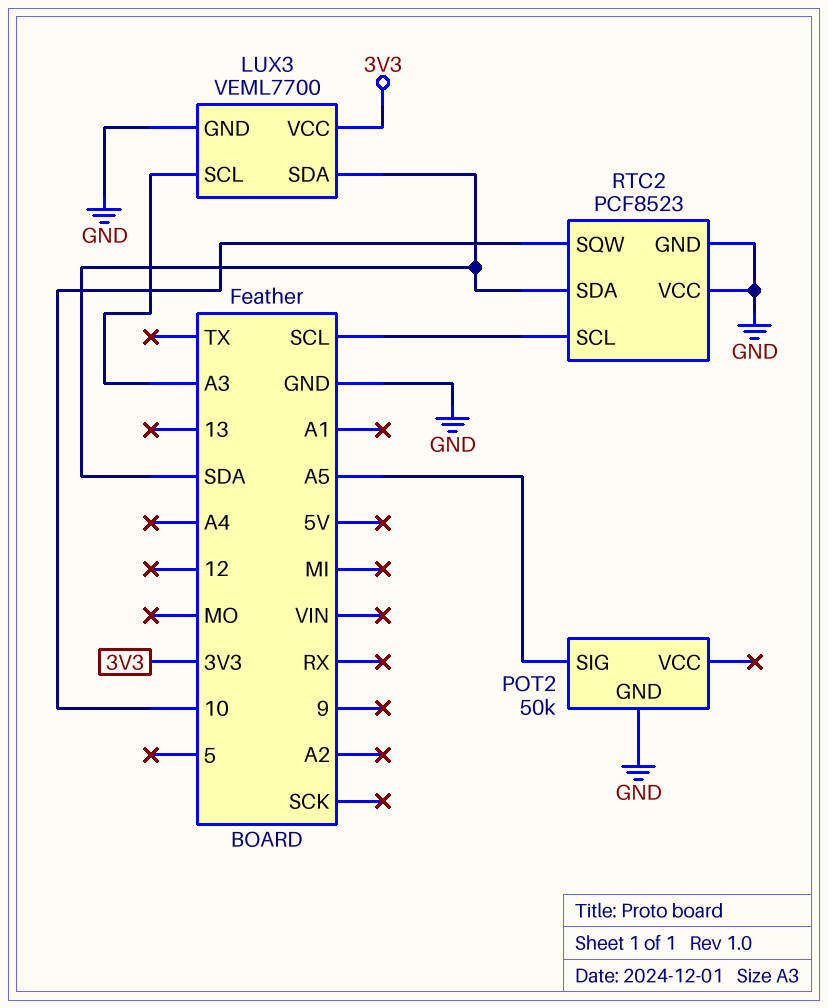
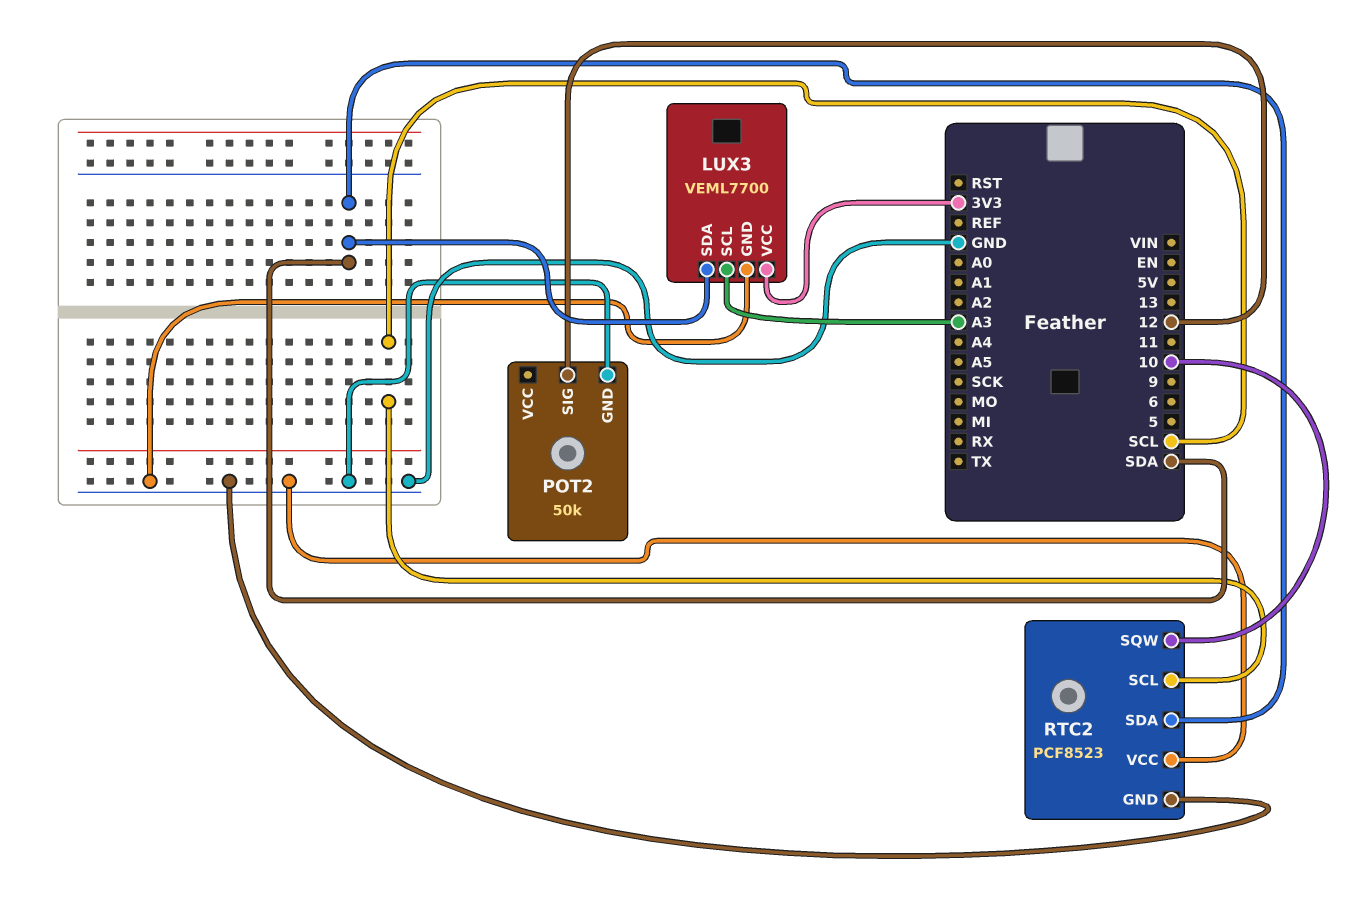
POT2 pin SIG: A5 -> 12

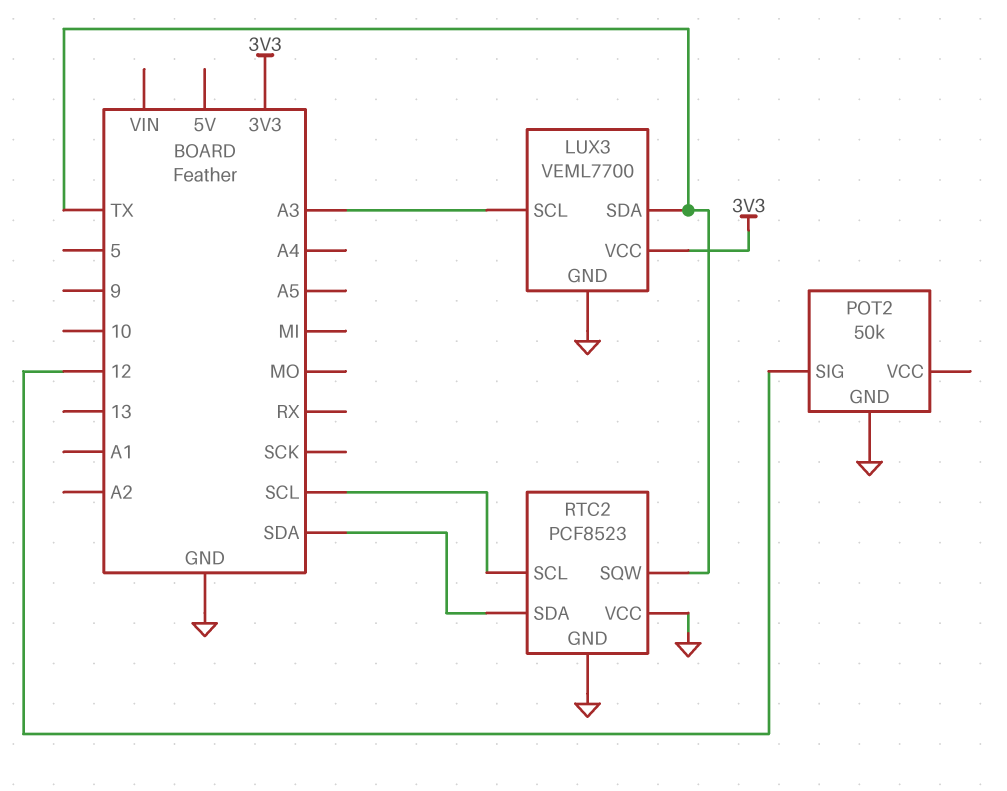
LUX3 pin SDA: SDA -> TX
RTC2 pin SQW: 10 -> TX

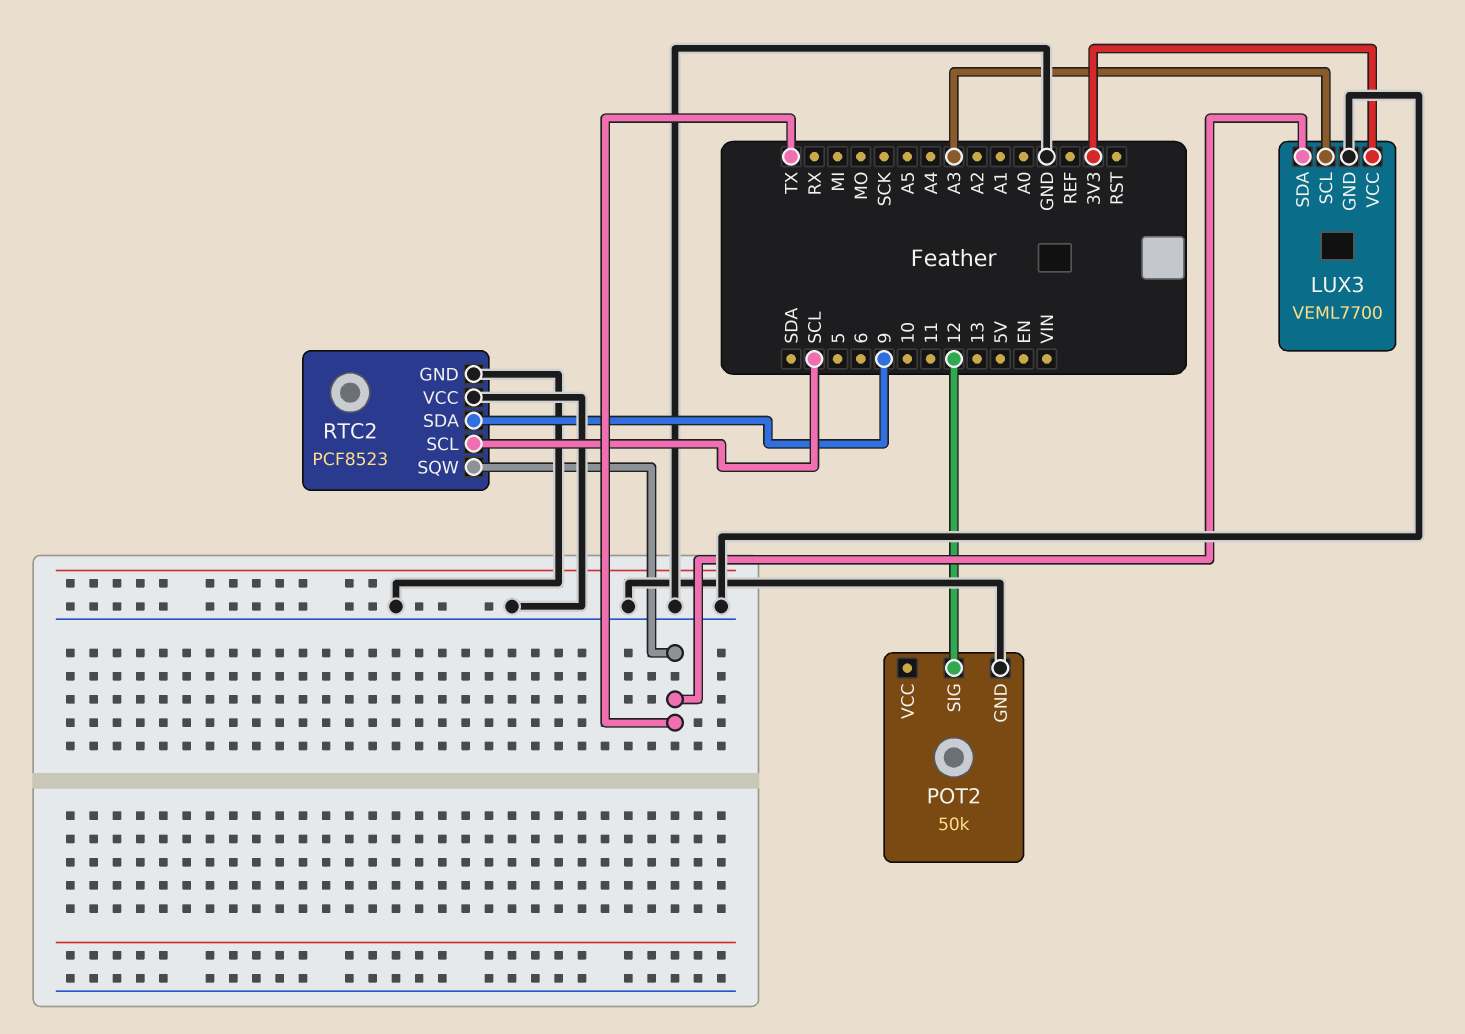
RTC2 pin SDA: SDA -> 9

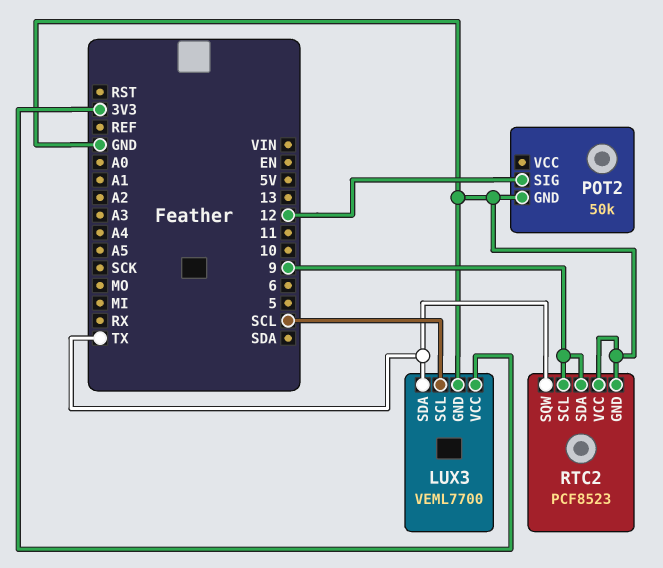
LUX3 pin SCL: A3 -> SCL
RTC2 pin SCL: SCL -> 9

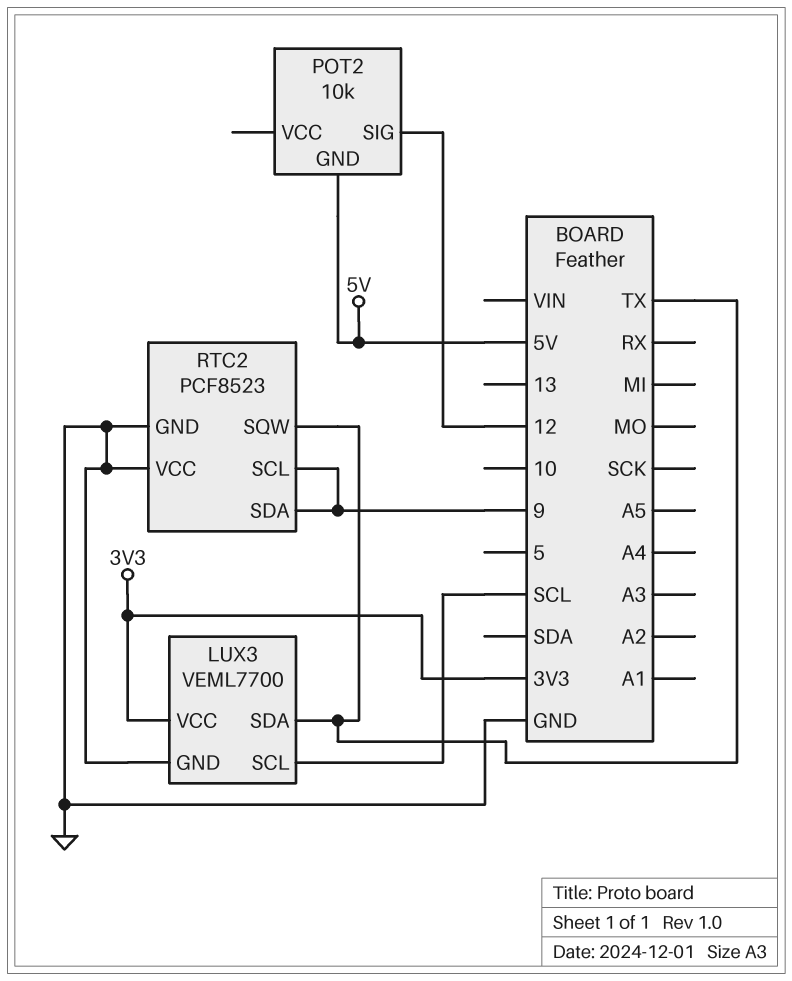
POT2: 50k -> 10k
POT2 pin GND: GND -> 5V

